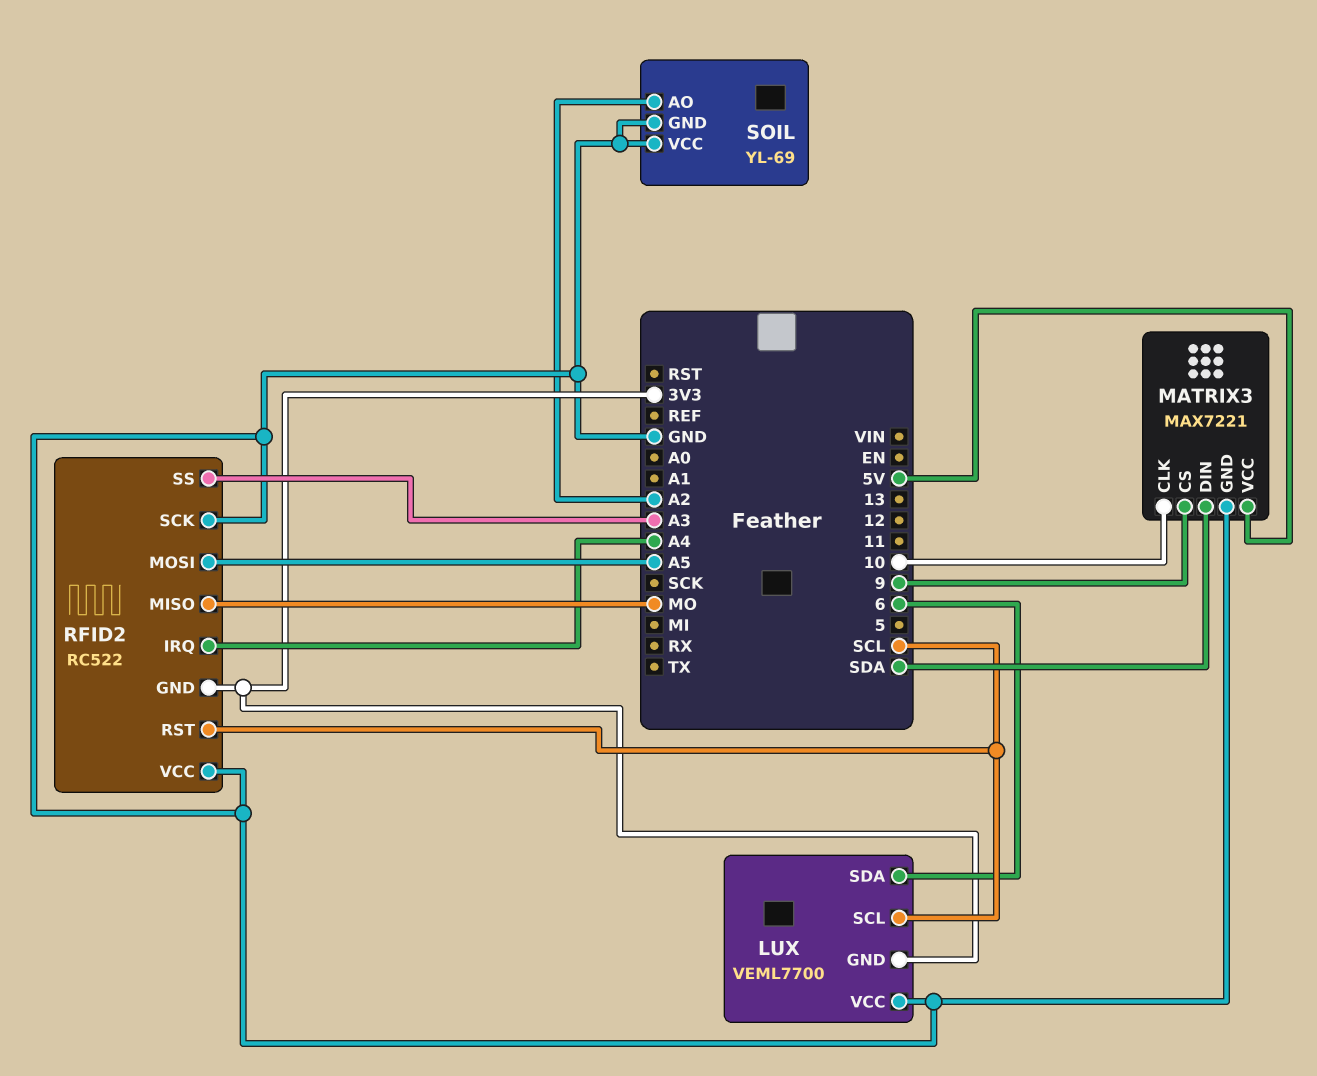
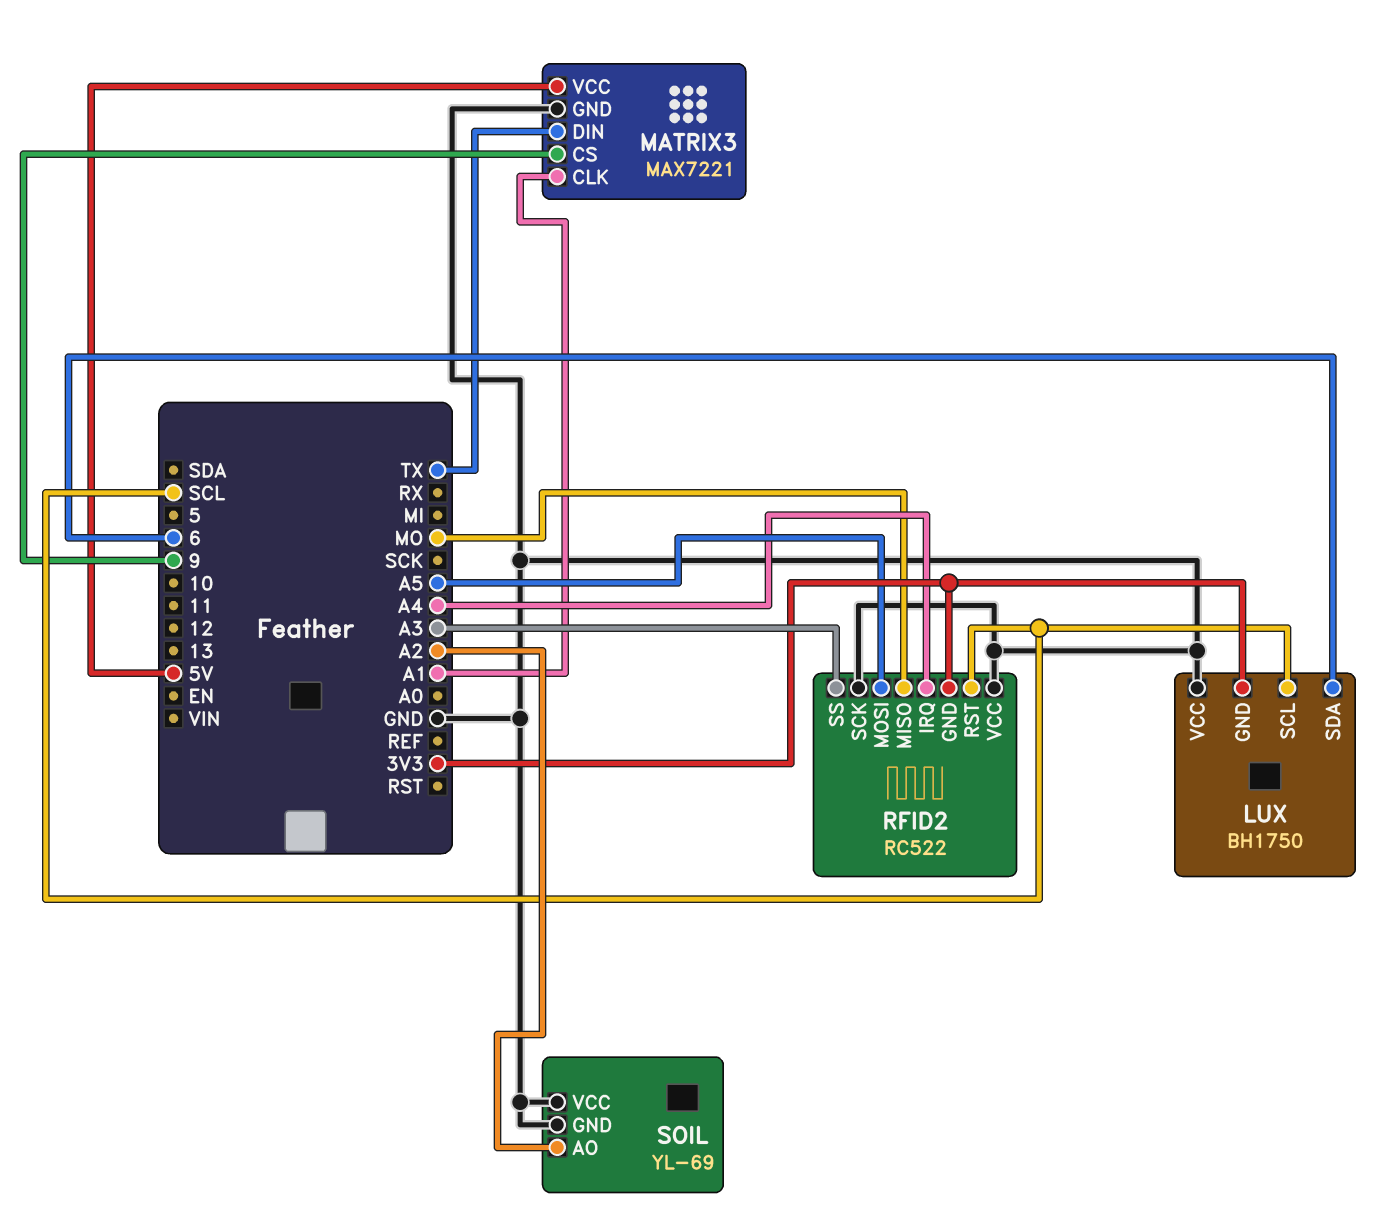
LUX: VEML7700 -> BH1750
MATRIX3 pin CLK: 10 -> A1
MATRIX3 pin DIN: SDA -> TX

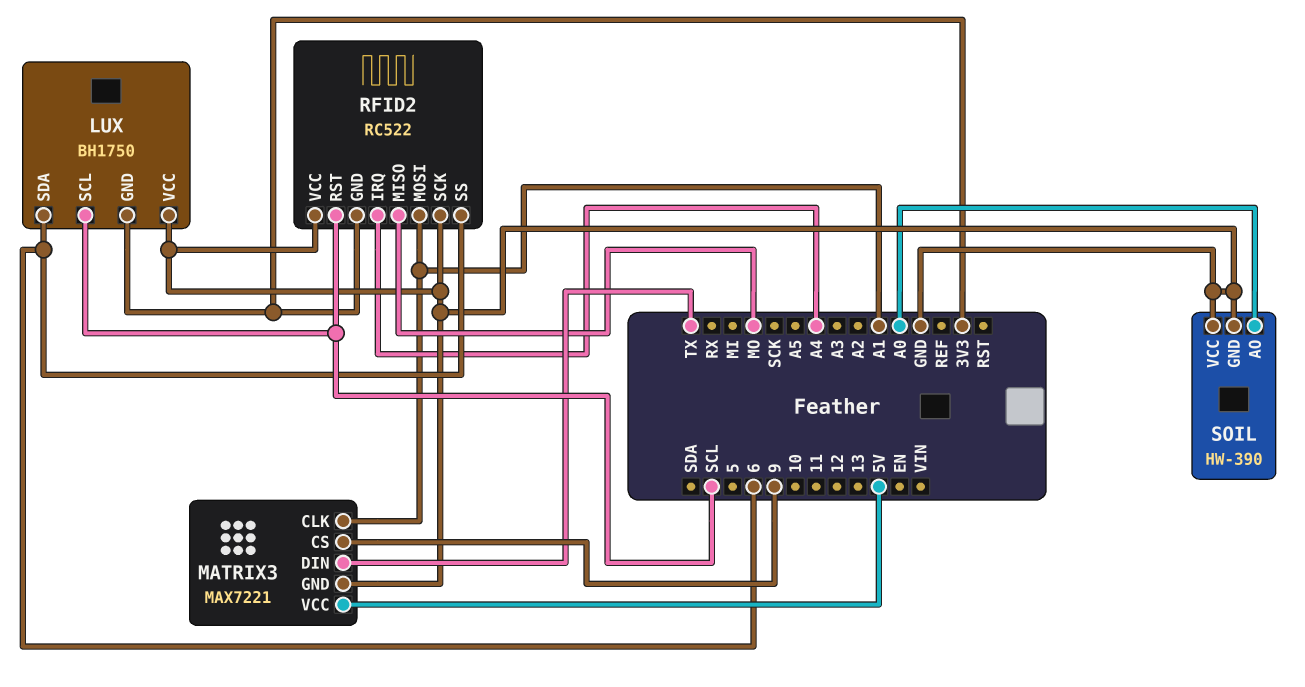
RFID2 pin MOSI: A5 -> A1
RFID2 pin SS: A3 -> 6
SOIL: YL-69 -> HW-390
SOIL pin AO: A2 -> A0

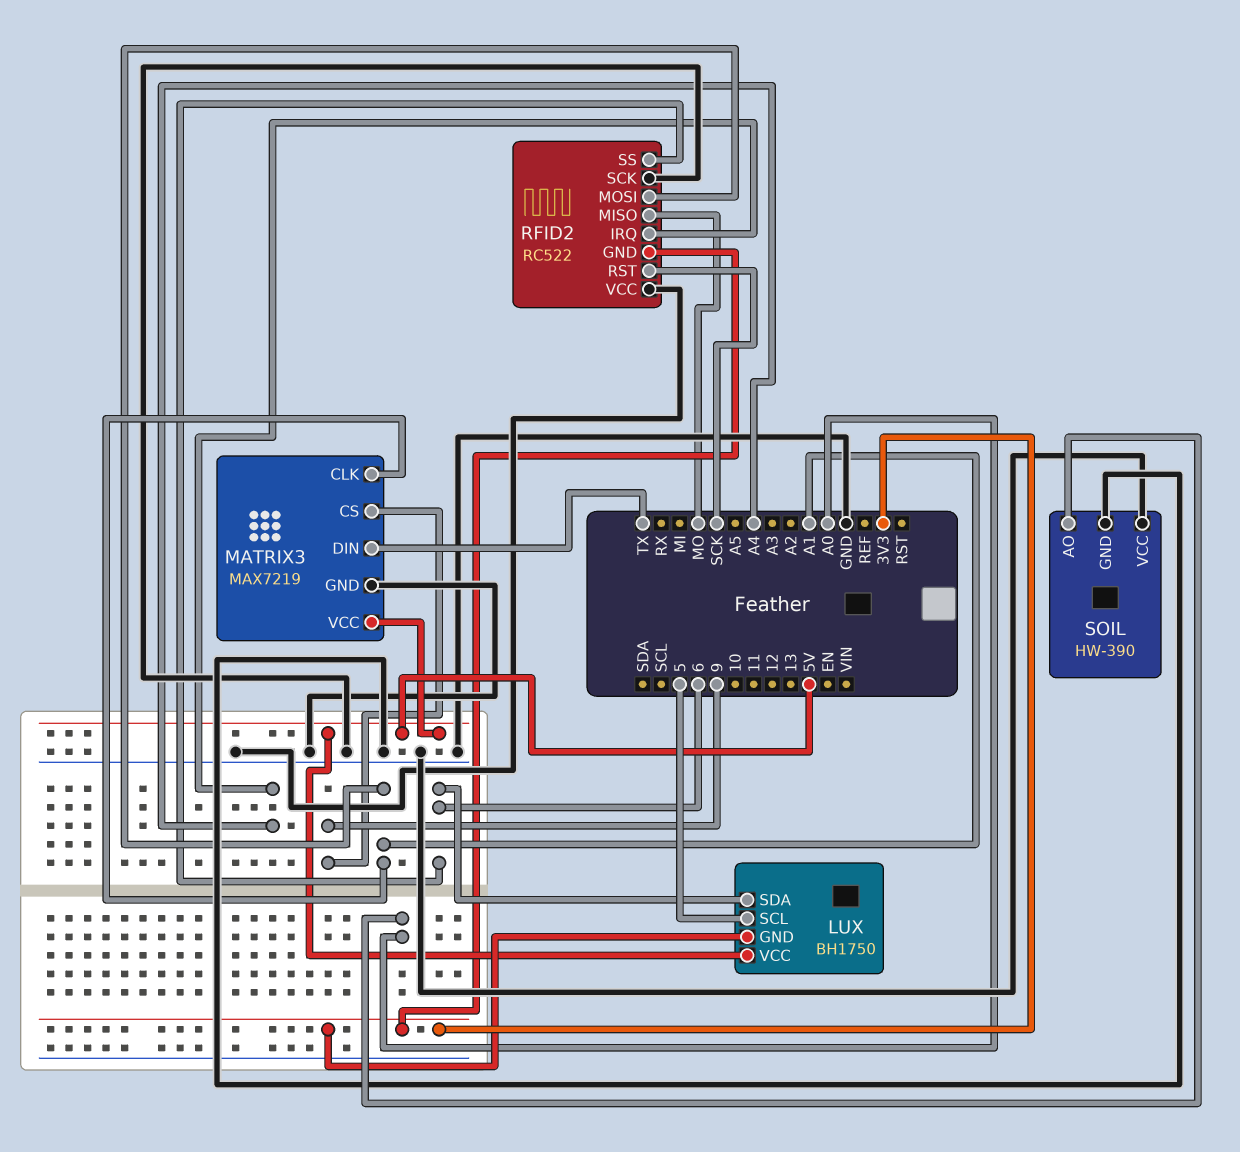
LUX pin SCL: SCL -> 5
LUX pin VCC: GND -> 5V
MATRIX3: MAX7221 -> MAX7219
RFID2 pin RST: SCL -> SCK

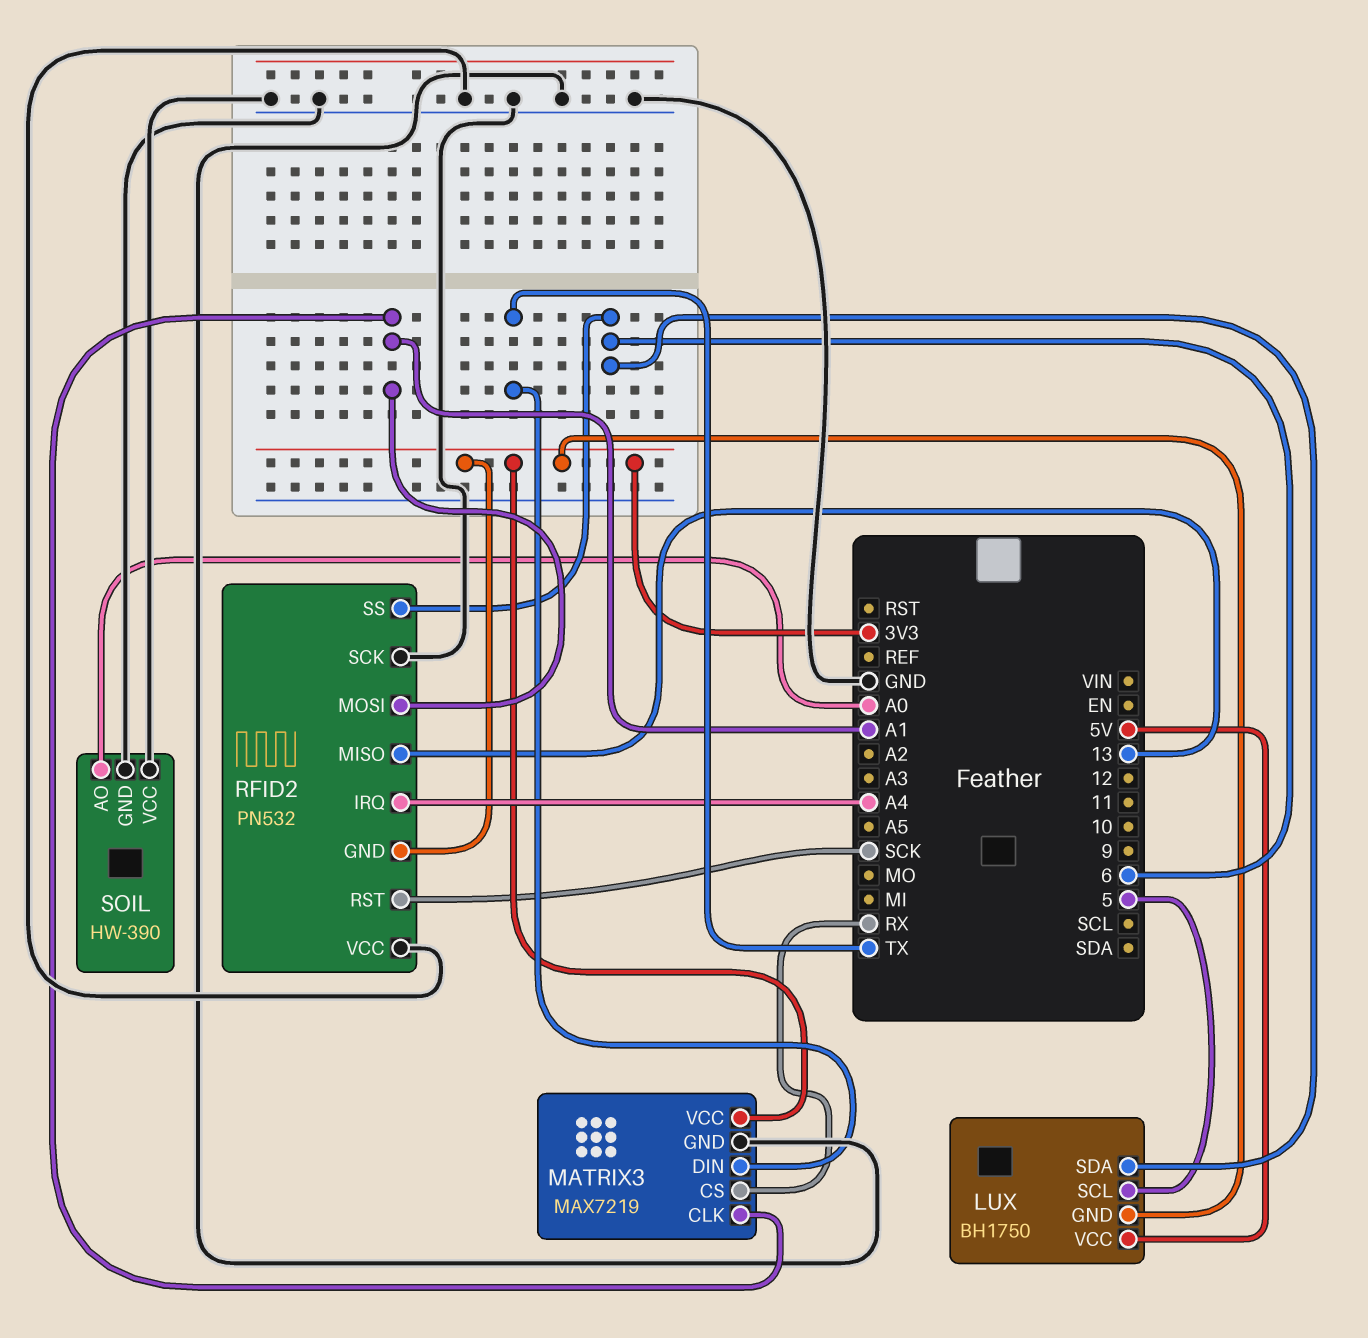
MATRIX3 pin CS: 9 -> RX
MATRIX3 pin VCC: 5V -> 3V3
RFID2: RC522 -> PN532
RFID2 pin MISO: MO -> 13

